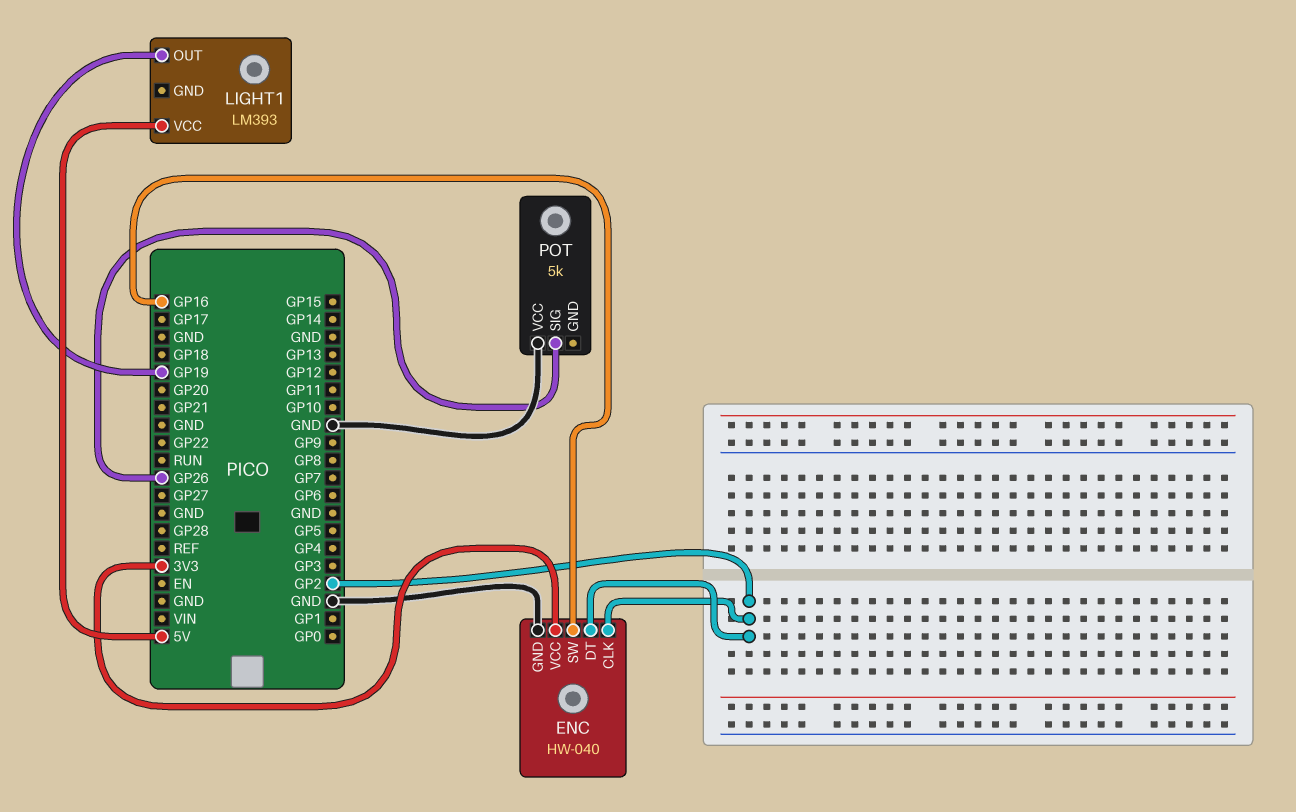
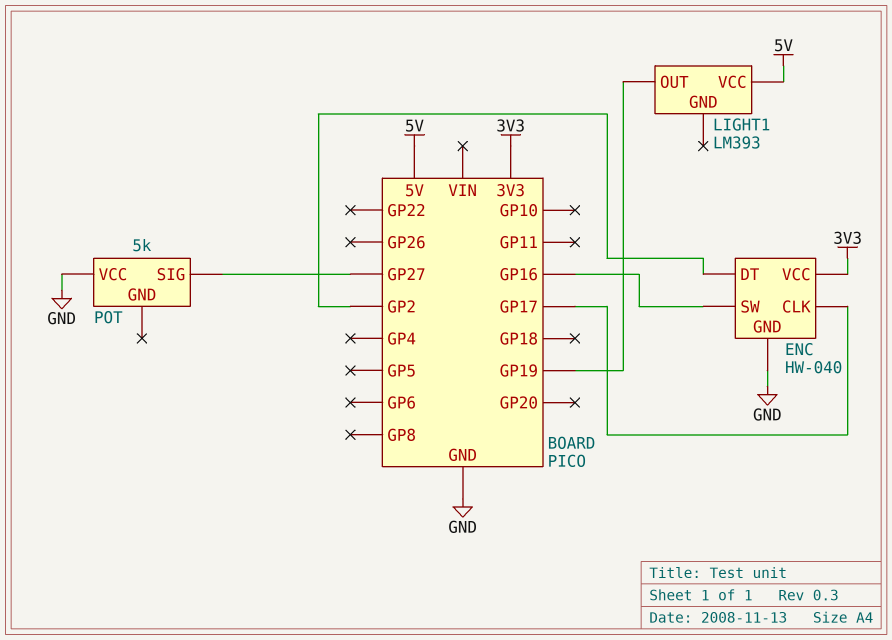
ENC pin CLK: GP2 -> GP17
POT pin SIG: GP26 -> GP27

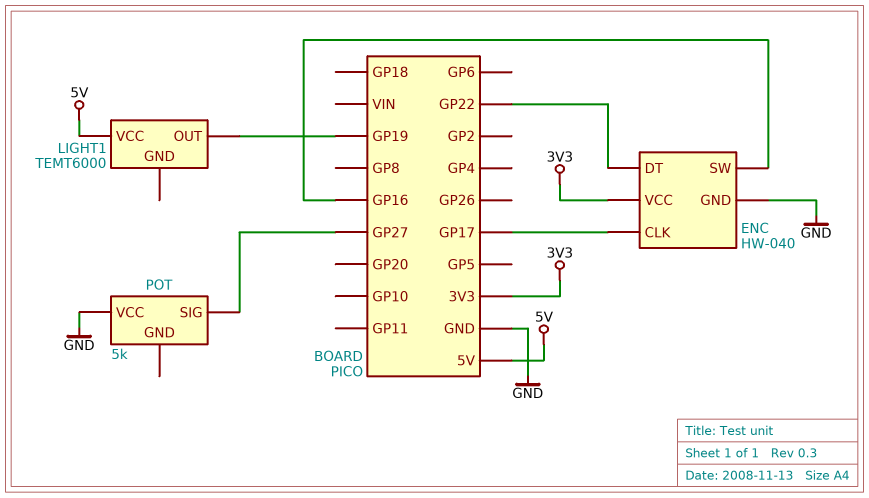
ENC pin DT: GP2 -> GP22
LIGHT1: LM393 -> TEMT6000

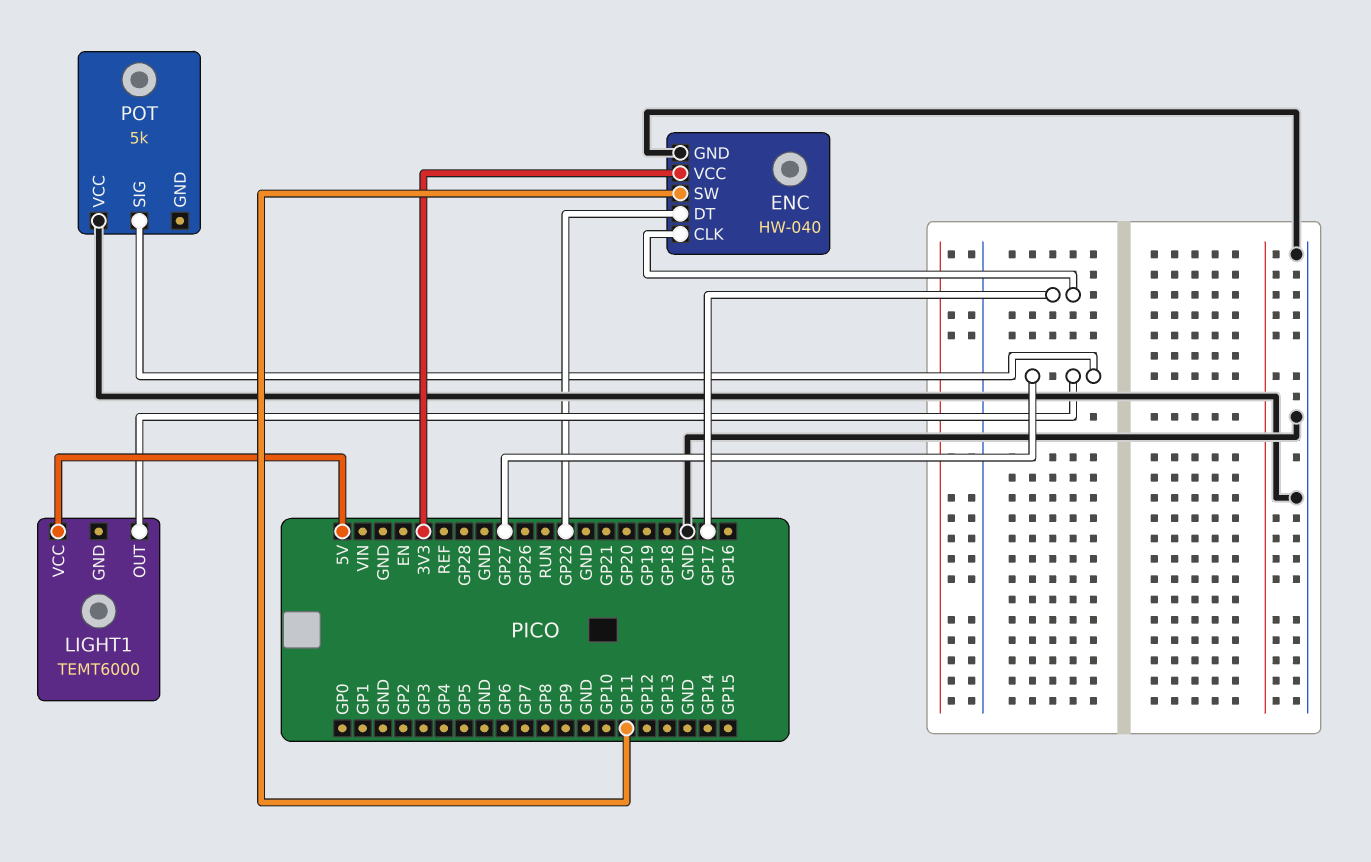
ENC pin SW: GP16 -> GP11
LIGHT1 pin OUT: GP19 -> GP27

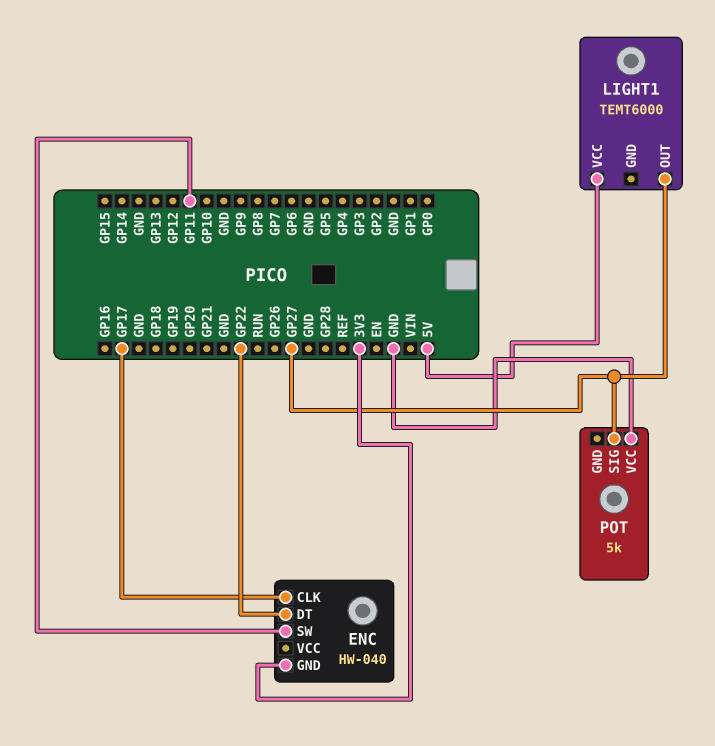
ENC pin GND: GND -> 3V3
ENC pin VCC: 3V3 -> none

